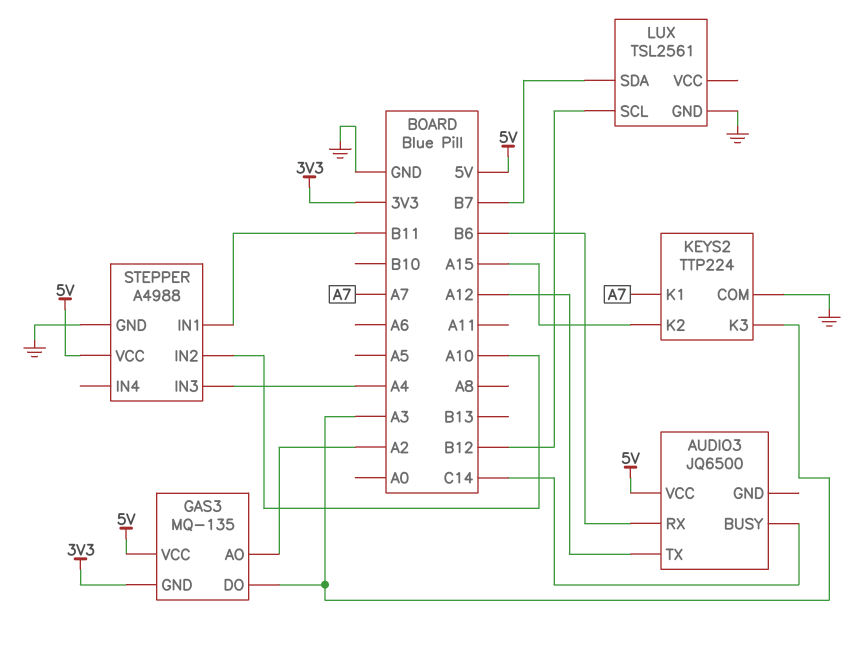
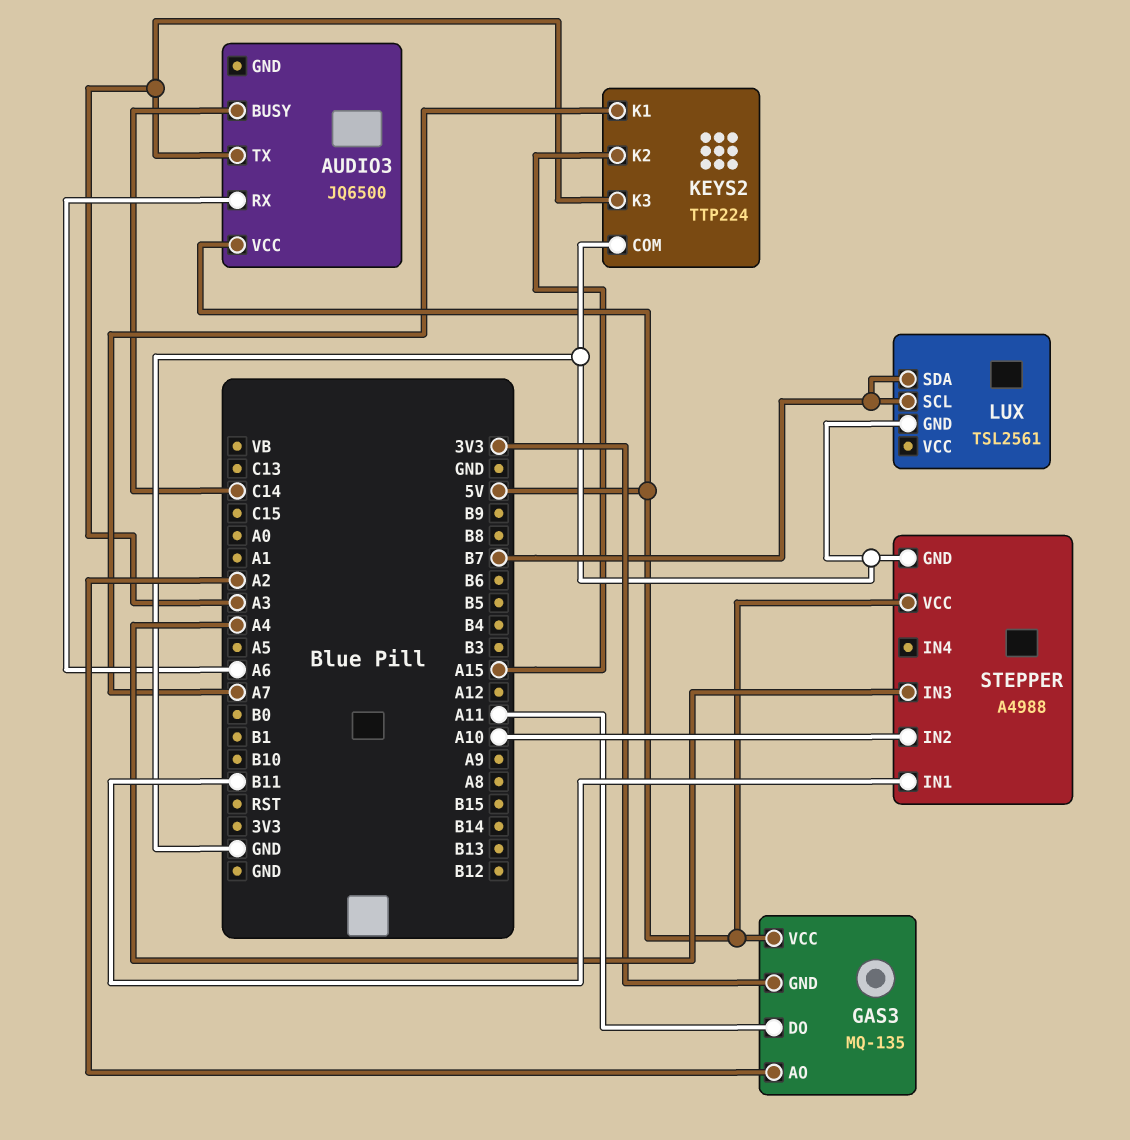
AUDIO3 pin RX: B6 -> A6
AUDIO3 pin TX: A12 -> A3
GAS3 pin DO: A3 -> A11
LUX pin SCL: B12 -> B7

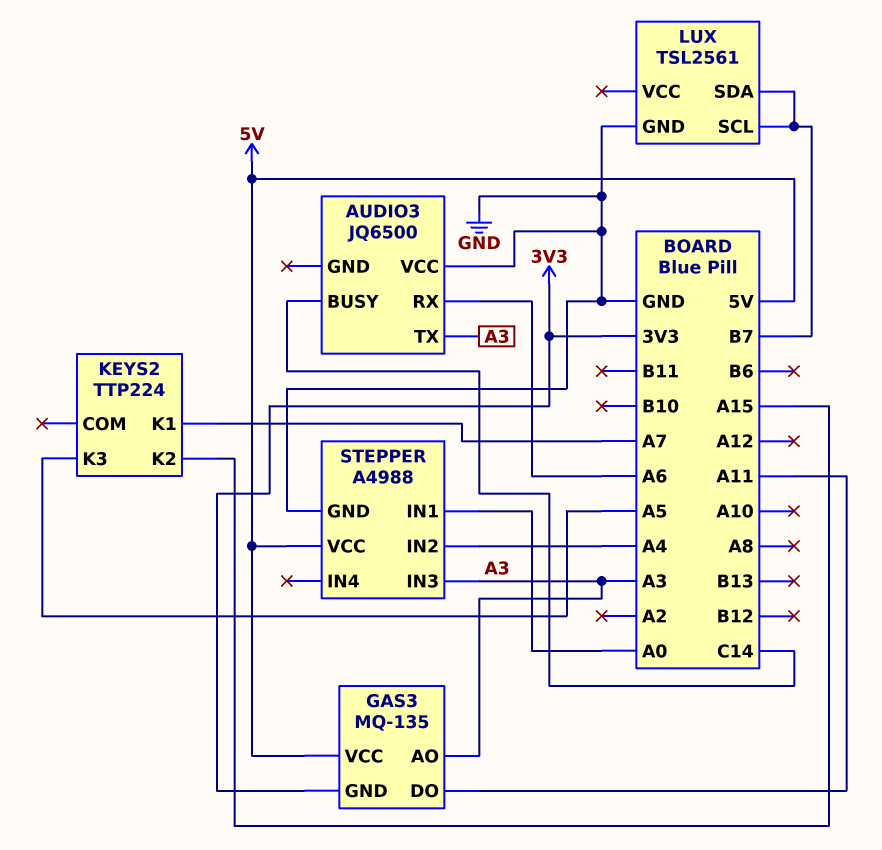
AUDIO3 pin VCC: 5V -> GND
GAS3 pin AO: A2 -> A3
KEYS2 pin COM: GND -> none
KEYS2 pin K3: A3 -> A5
STEPPER pin IN1: B11 -> A0
STEPPER pin IN2: A10 -> A4
STEPPER pin IN3: A4 -> A3

